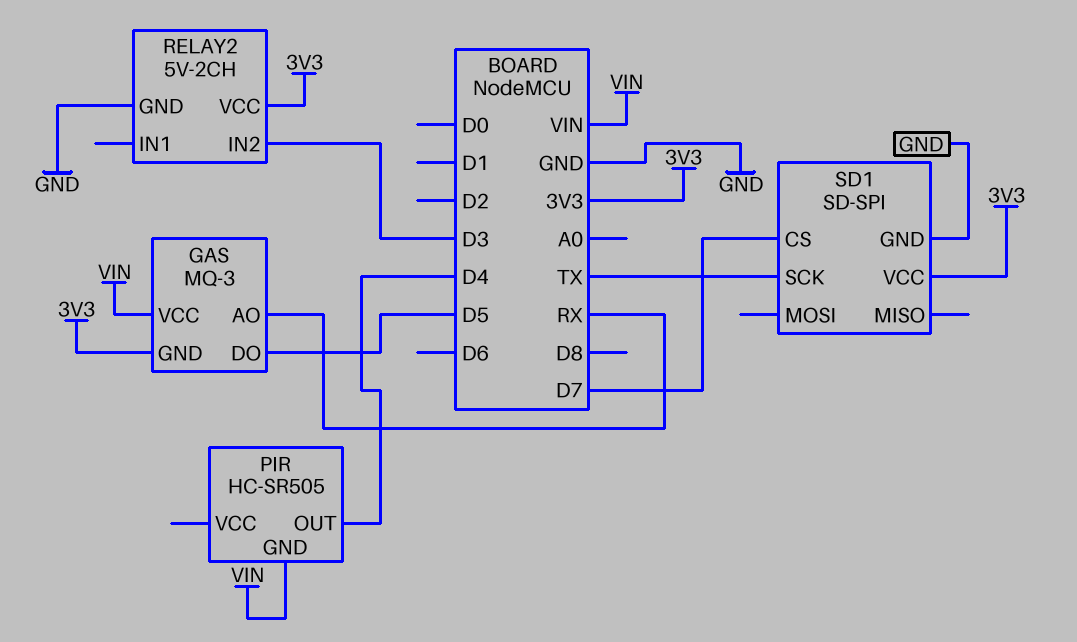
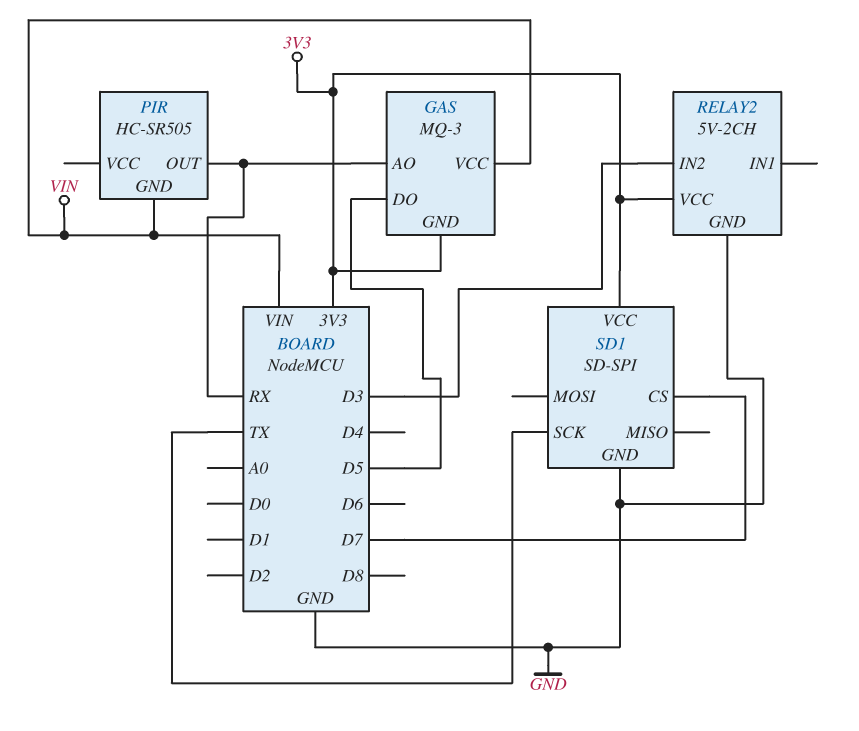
PIR pin OUT: D4 -> RX

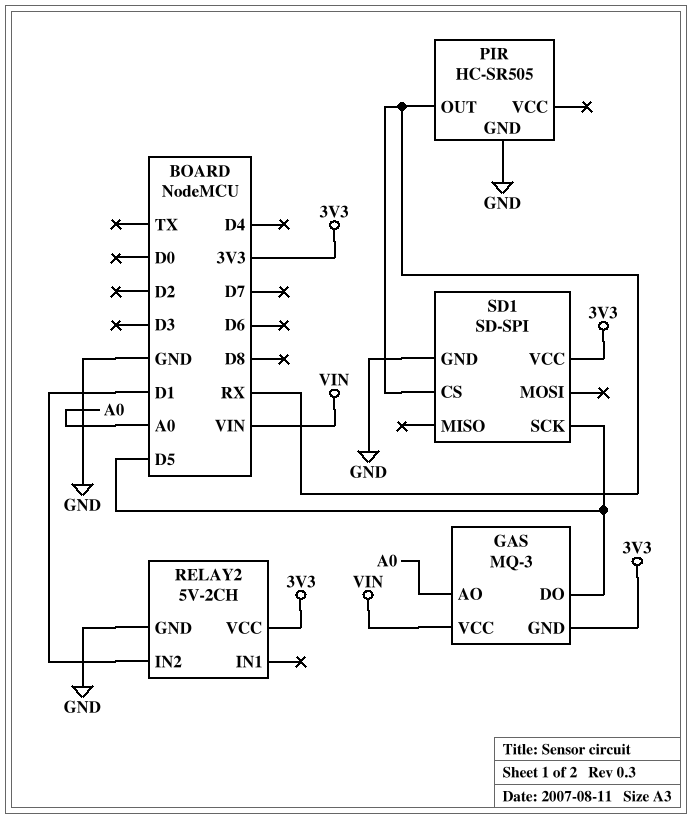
GAS pin AO: RX -> A0
PIR pin GND: VIN -> GND
RELAY2 pin IN2: D3 -> D1
SD1 pin CS: D7 -> RX
SD1 pin SCK: TX -> D5

